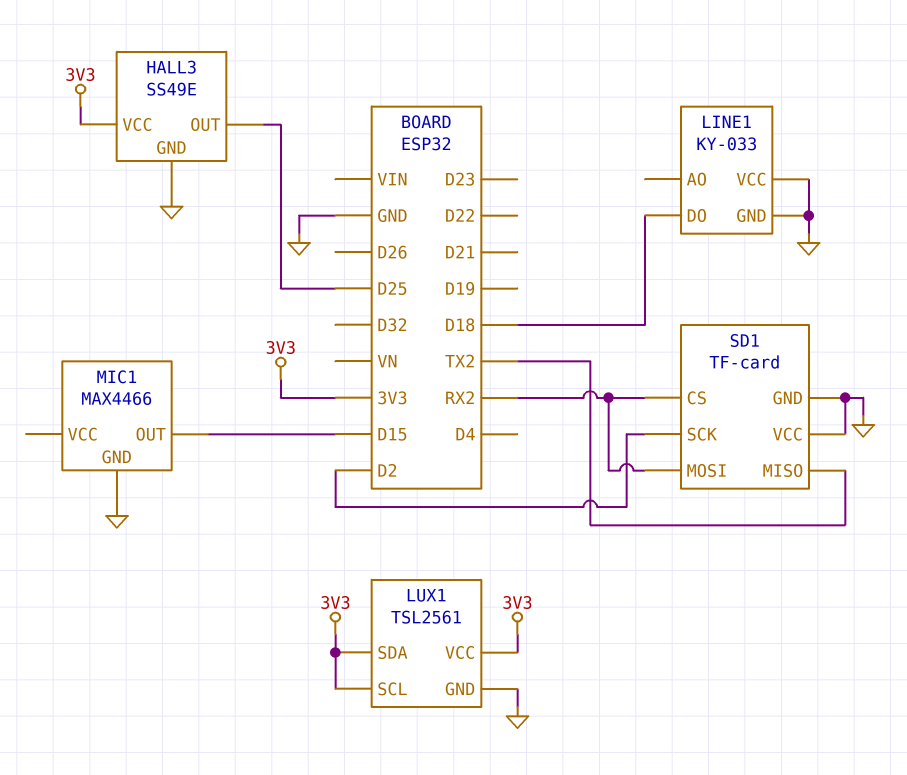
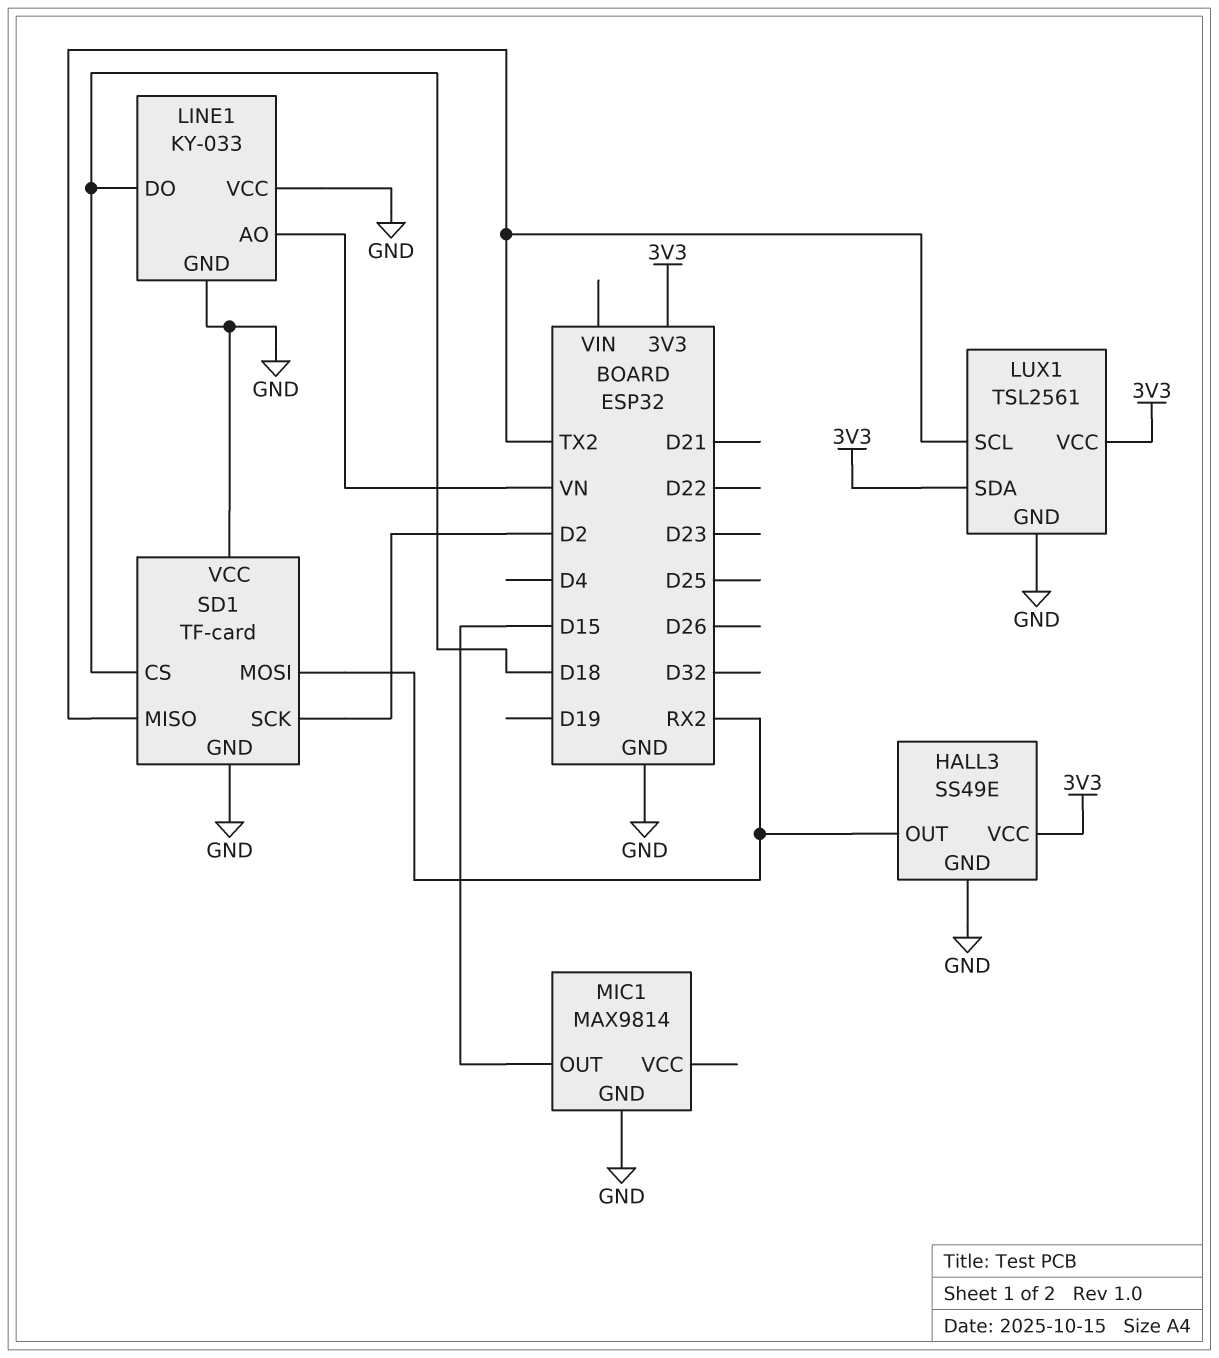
HALL3 pin OUT: D25 -> RX2
LINE1 pin AO: none -> VN
LUX1 pin SCL: 3V3 -> TX2
MIC1: MAX4466 -> MAX9814
SD1 pin CS: RX2 -> D18

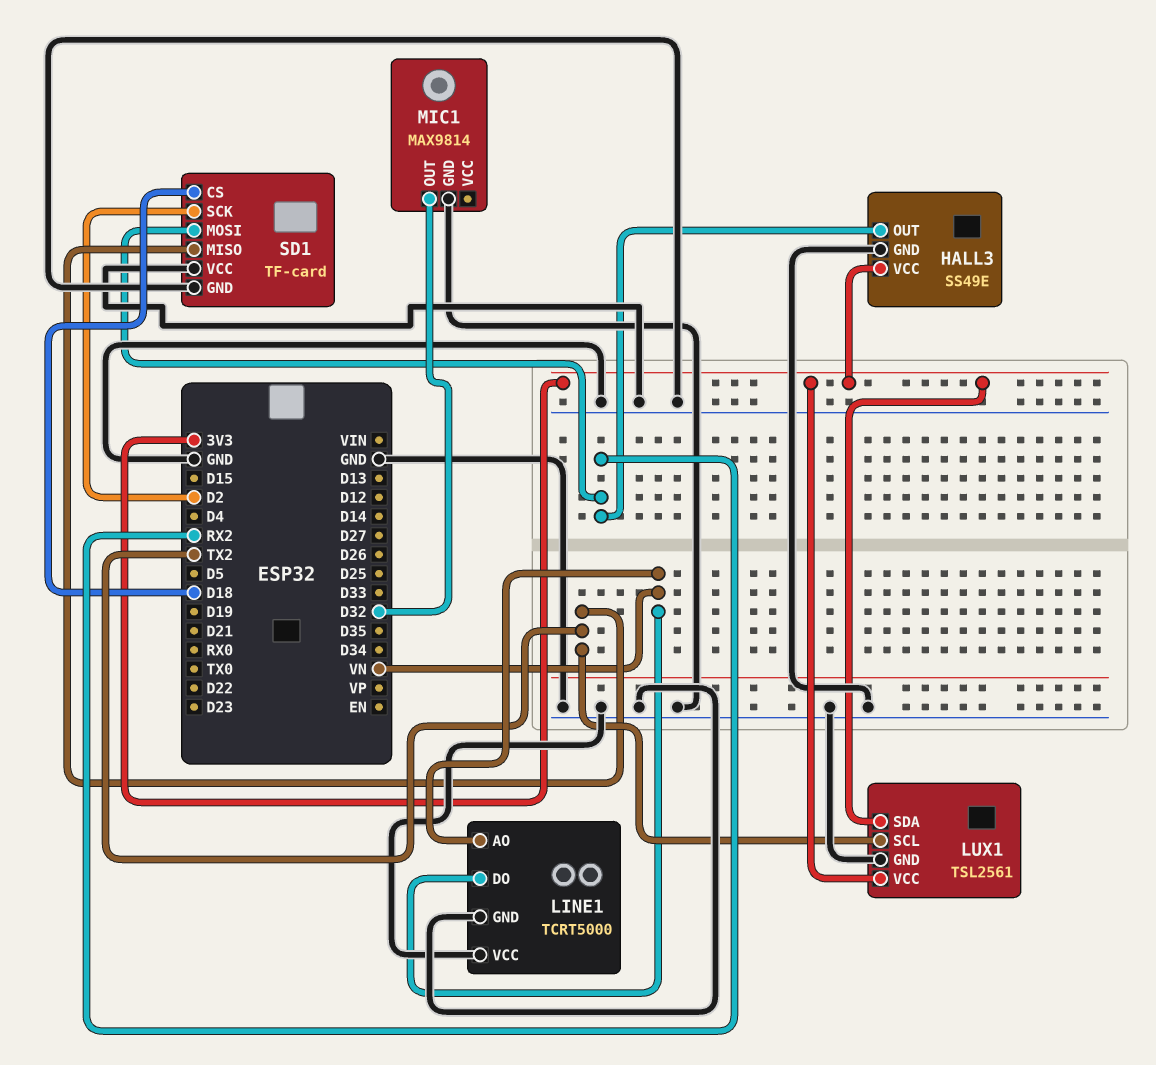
LINE1: KY-033 -> TCRT5000
LINE1 pin DO: D18 -> VN
MIC1 pin OUT: D15 -> D32

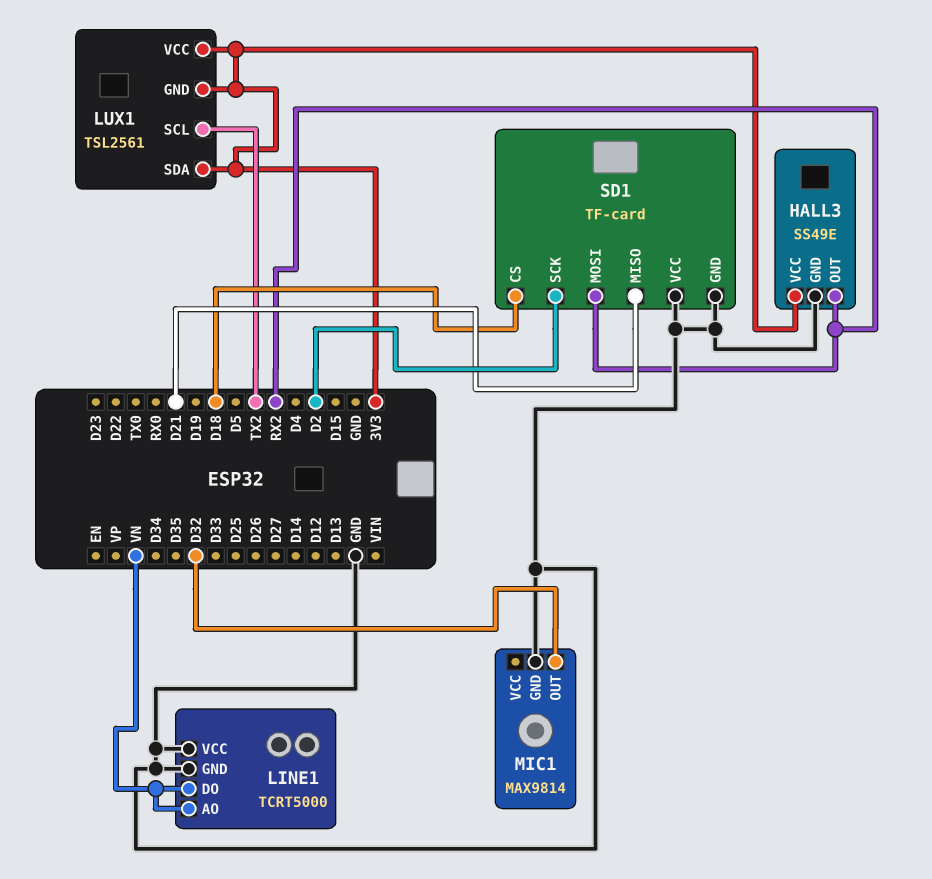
LUX1 pin GND: GND -> 3V3
SD1 pin MISO: TX2 -> D21

